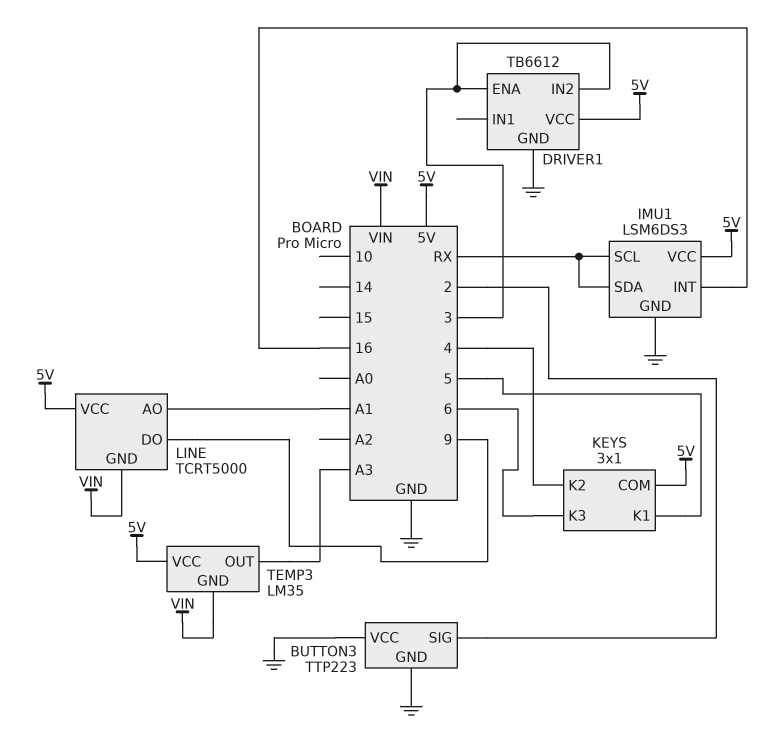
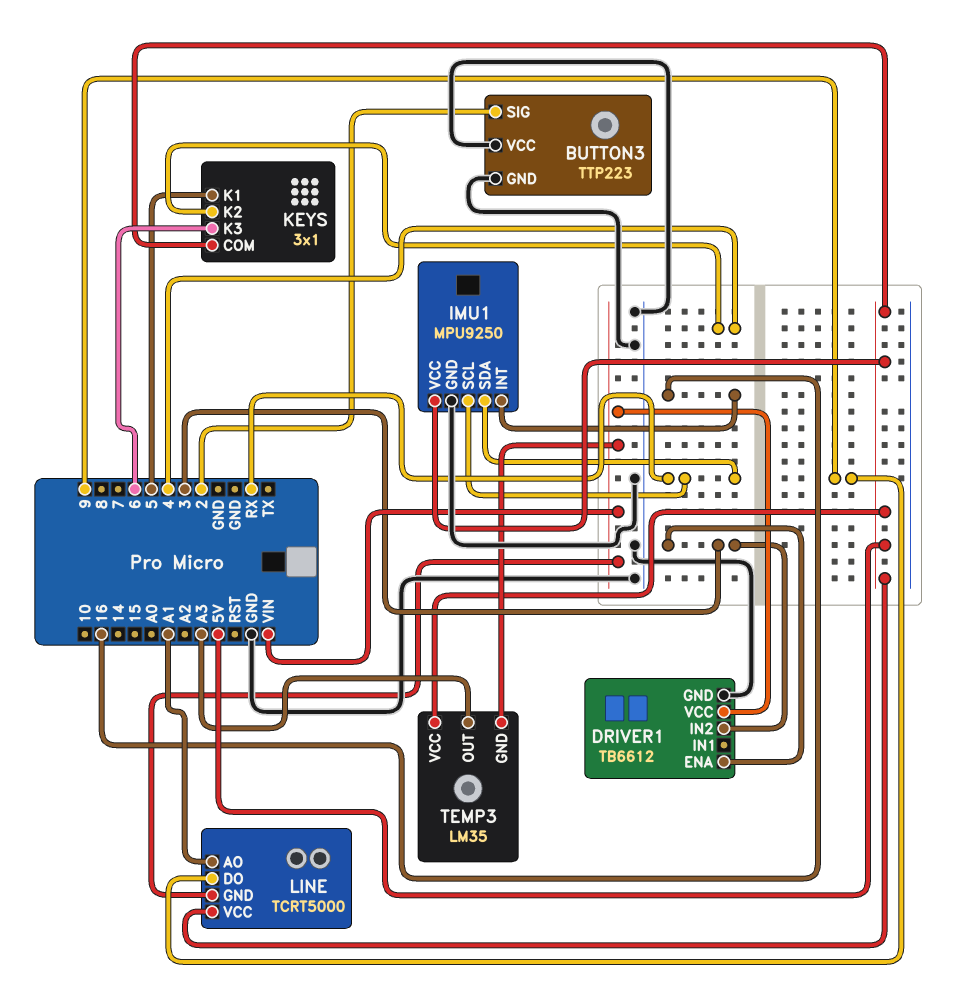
DRIVER1 pin VCC: 5V -> VIN
IMU1: LSM6DS3 -> MPU9250

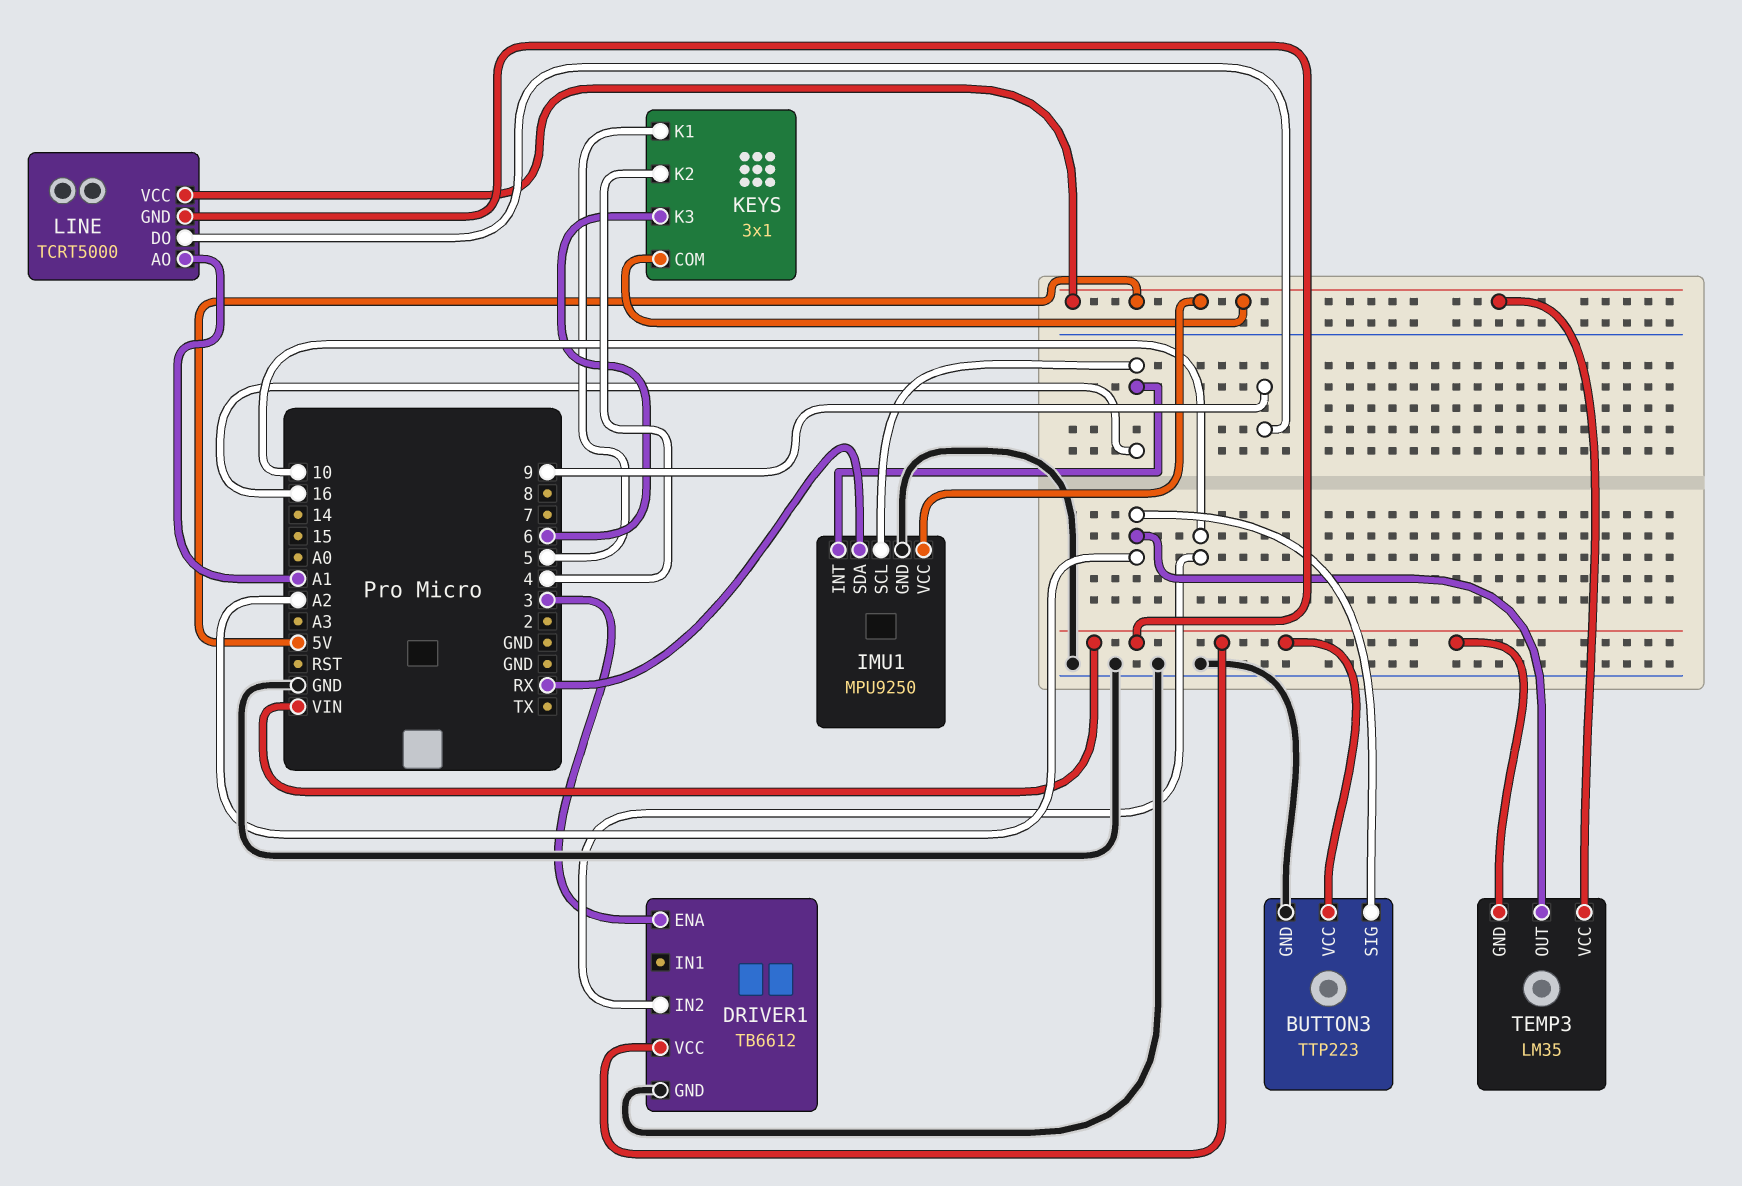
BUTTON3 pin SIG: 2 -> A2
BUTTON3 pin VCC: GND -> VIN
DRIVER1 pin IN2: 3 -> 10
IMU1 pin SCL: RX -> 16
TEMP3 pin OUT: A3 -> A2

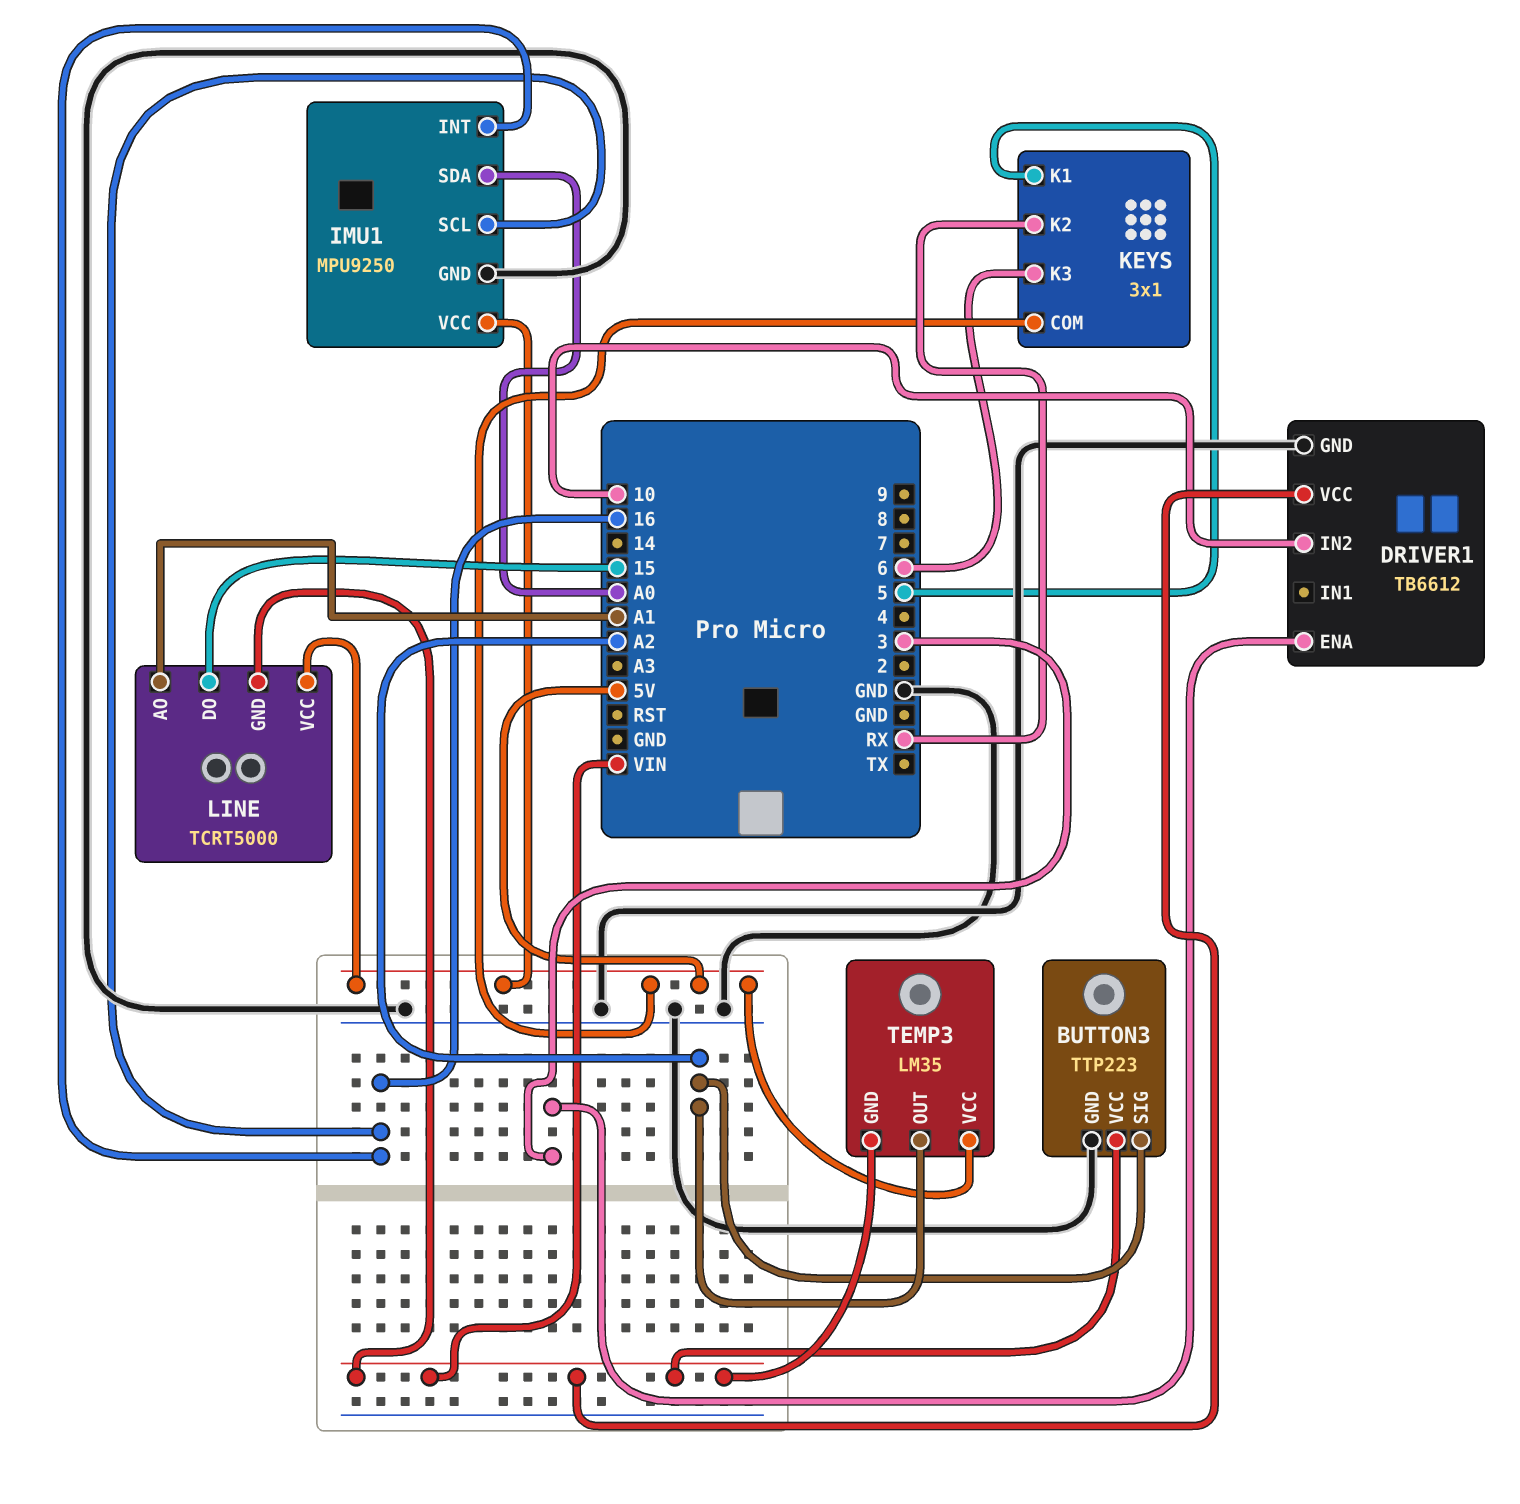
IMU1 pin SDA: RX -> A0
KEYS pin K2: 4 -> RX
LINE pin DO: 9 -> 15

